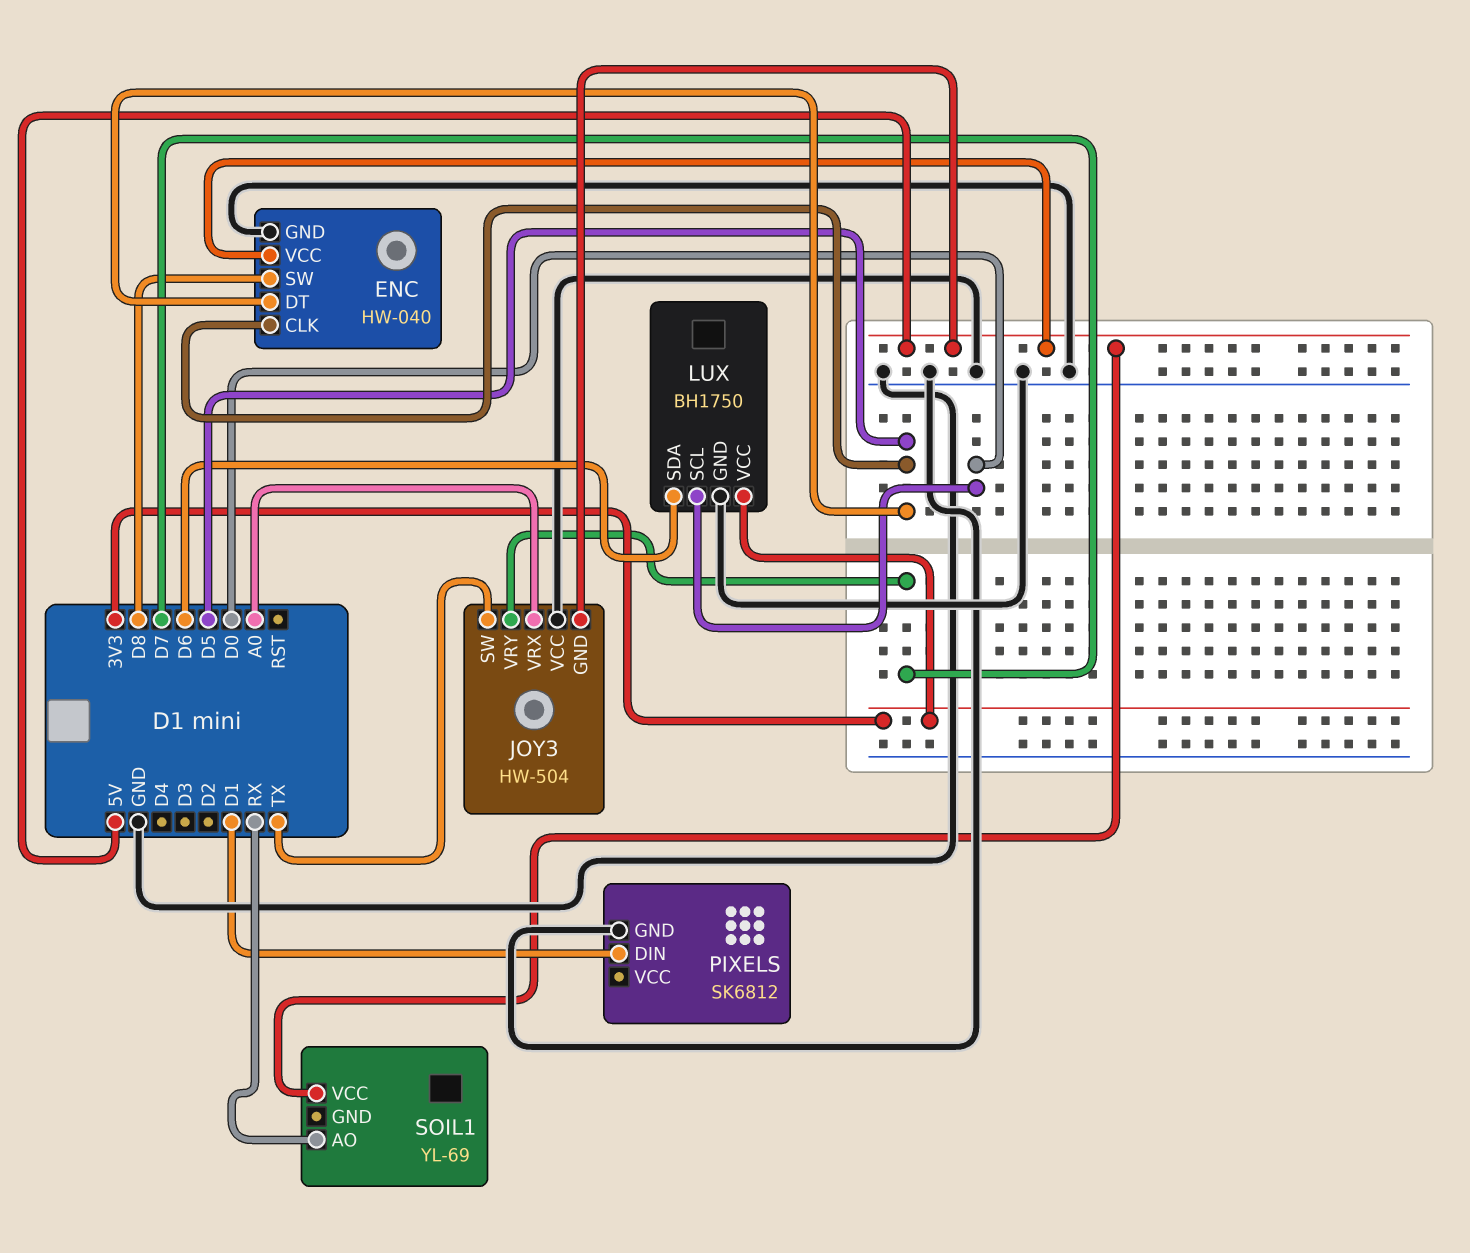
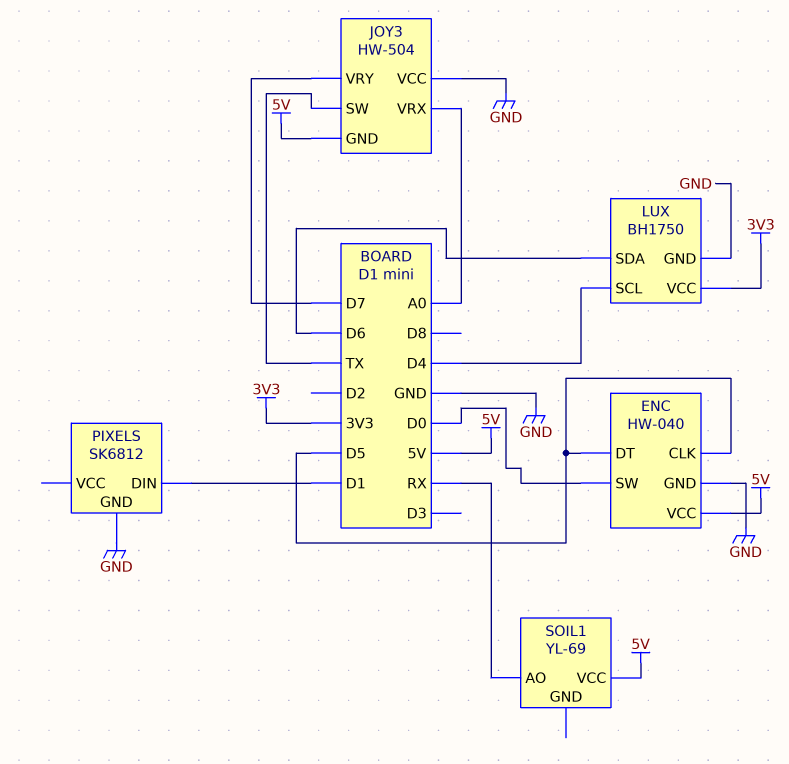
ENC pin SW: D8 -> D0
LUX pin SCL: D0 -> D4

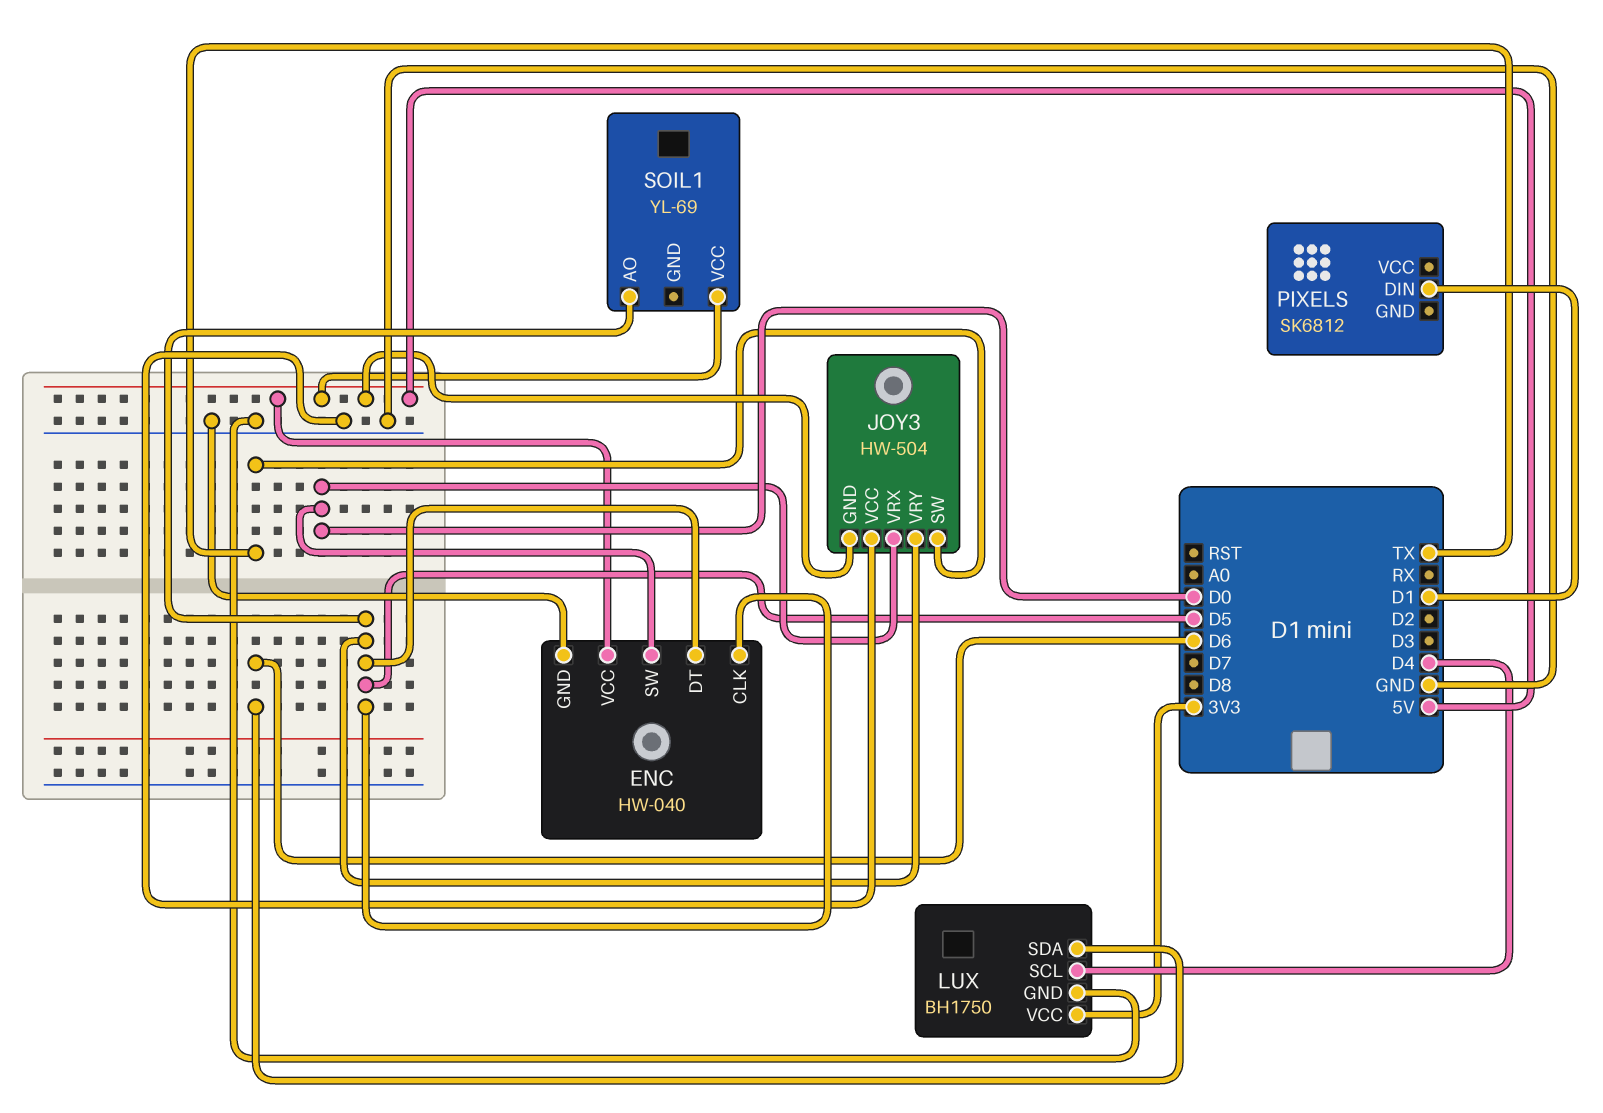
JOY3 pin VRX: A0 -> D0
JOY3 pin VRY: D7 -> D5
PIXELS pin GND: GND -> none
SOIL1 pin AO: RX -> D5

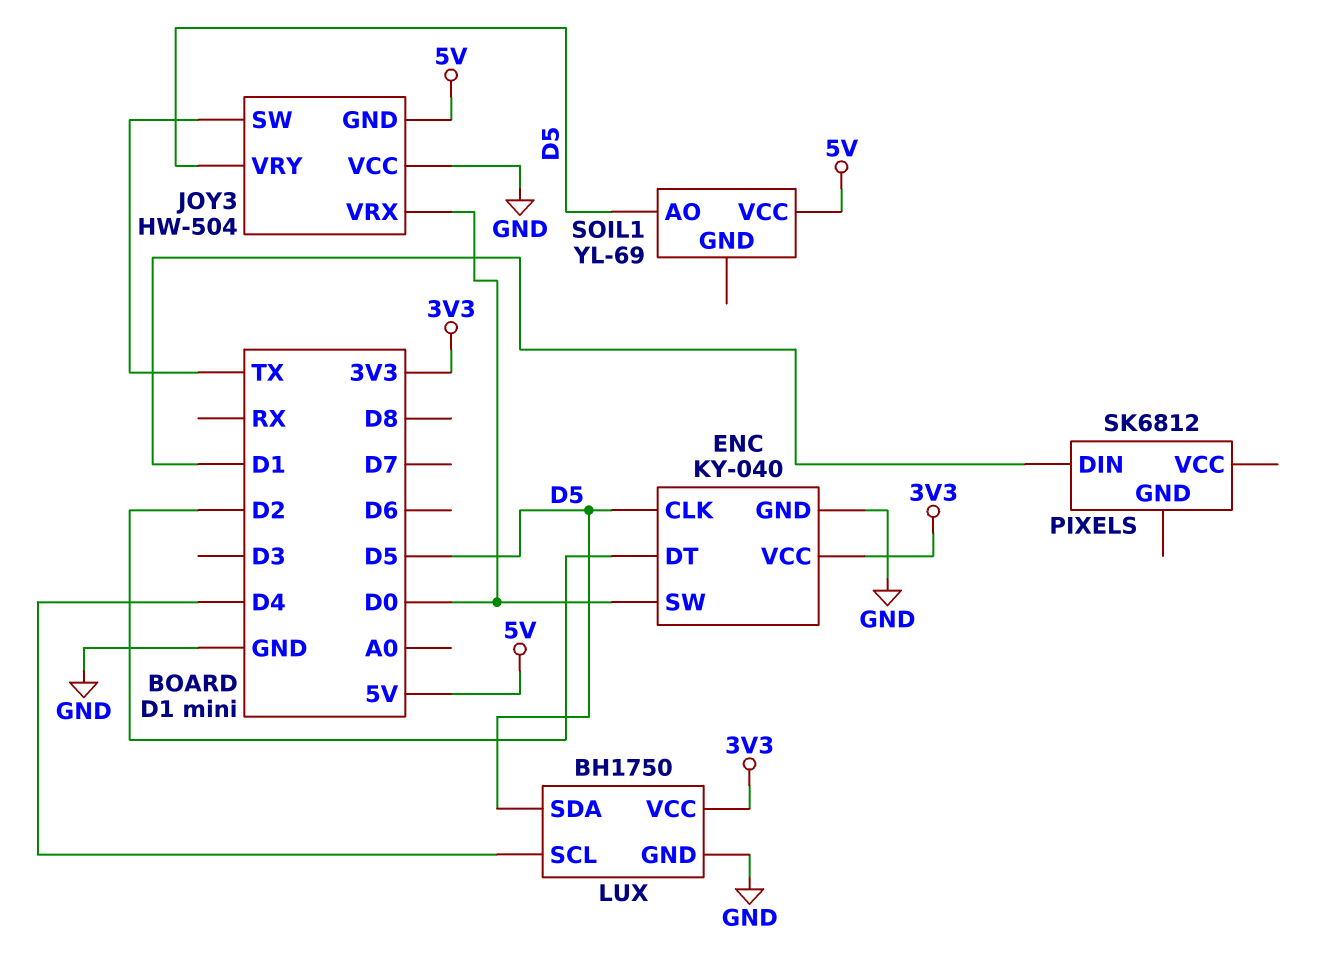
ENC: HW-040 -> KY-040
ENC pin DT: D5 -> D2
ENC pin VCC: 5V -> 3V3
LUX pin SDA: D6 -> D5

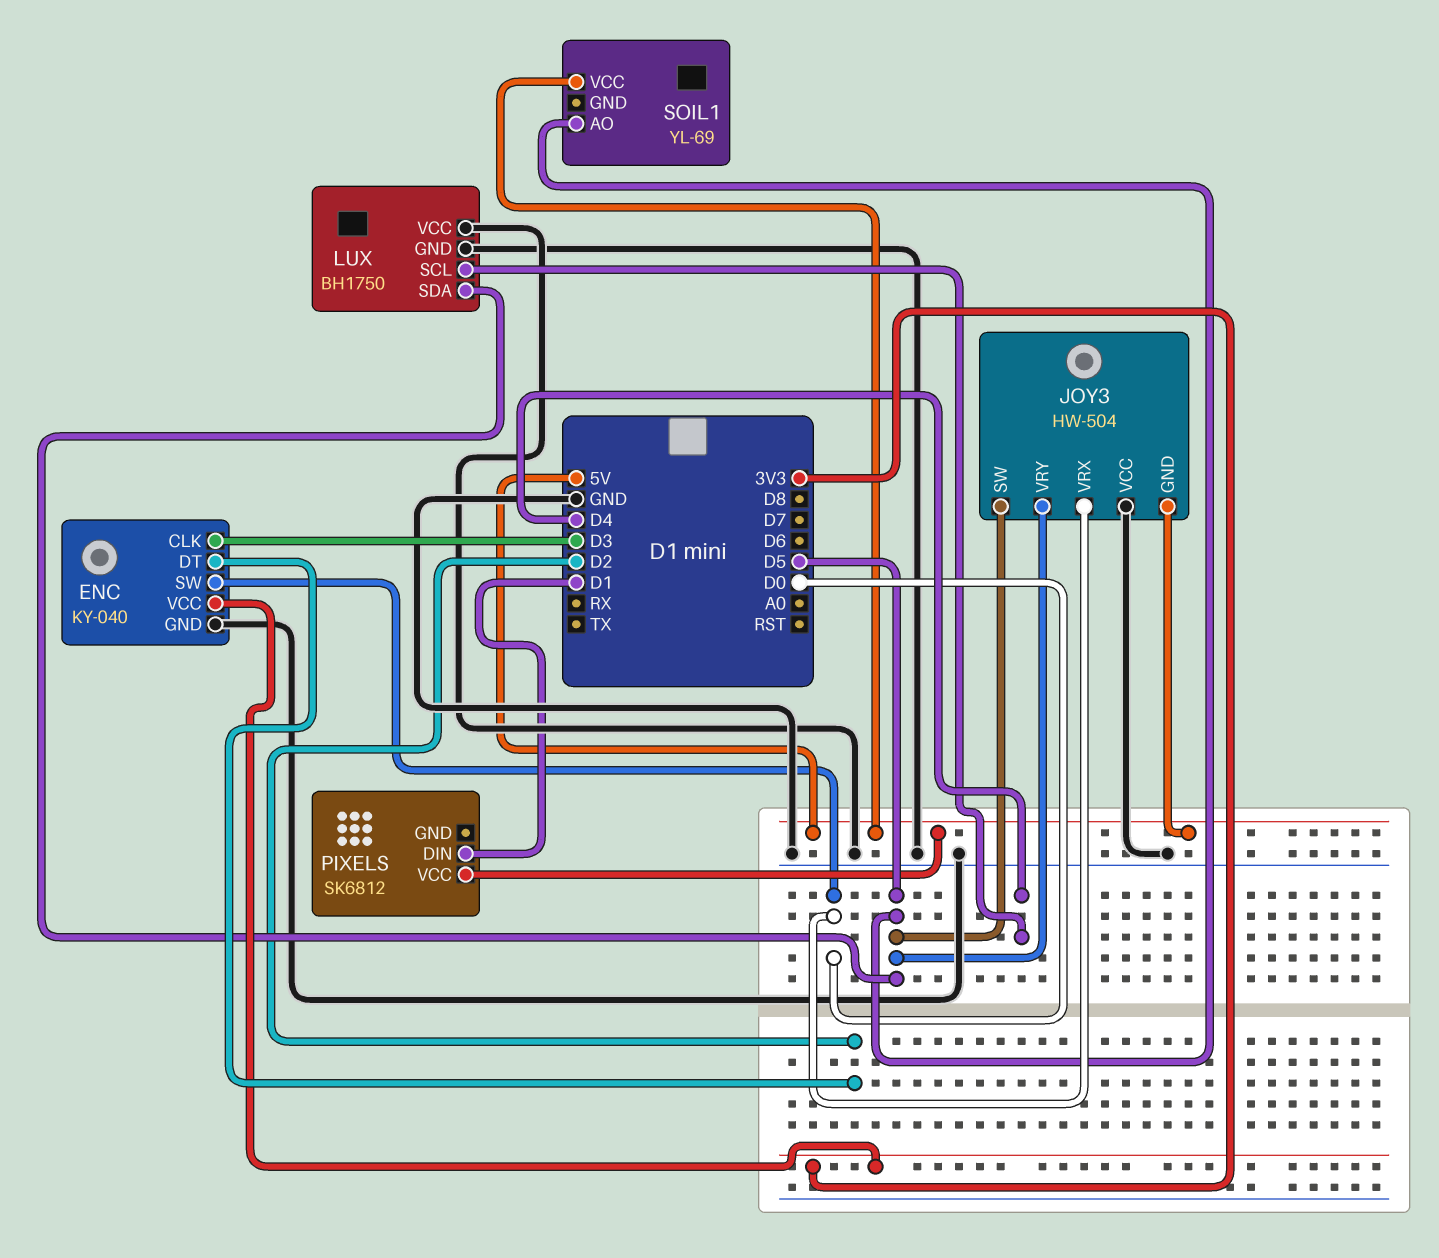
ENC pin CLK: D5 -> D3
JOY3 pin SW: TX -> D5
LUX pin VCC: 3V3 -> GND
PIXELS pin VCC: none -> 5V

